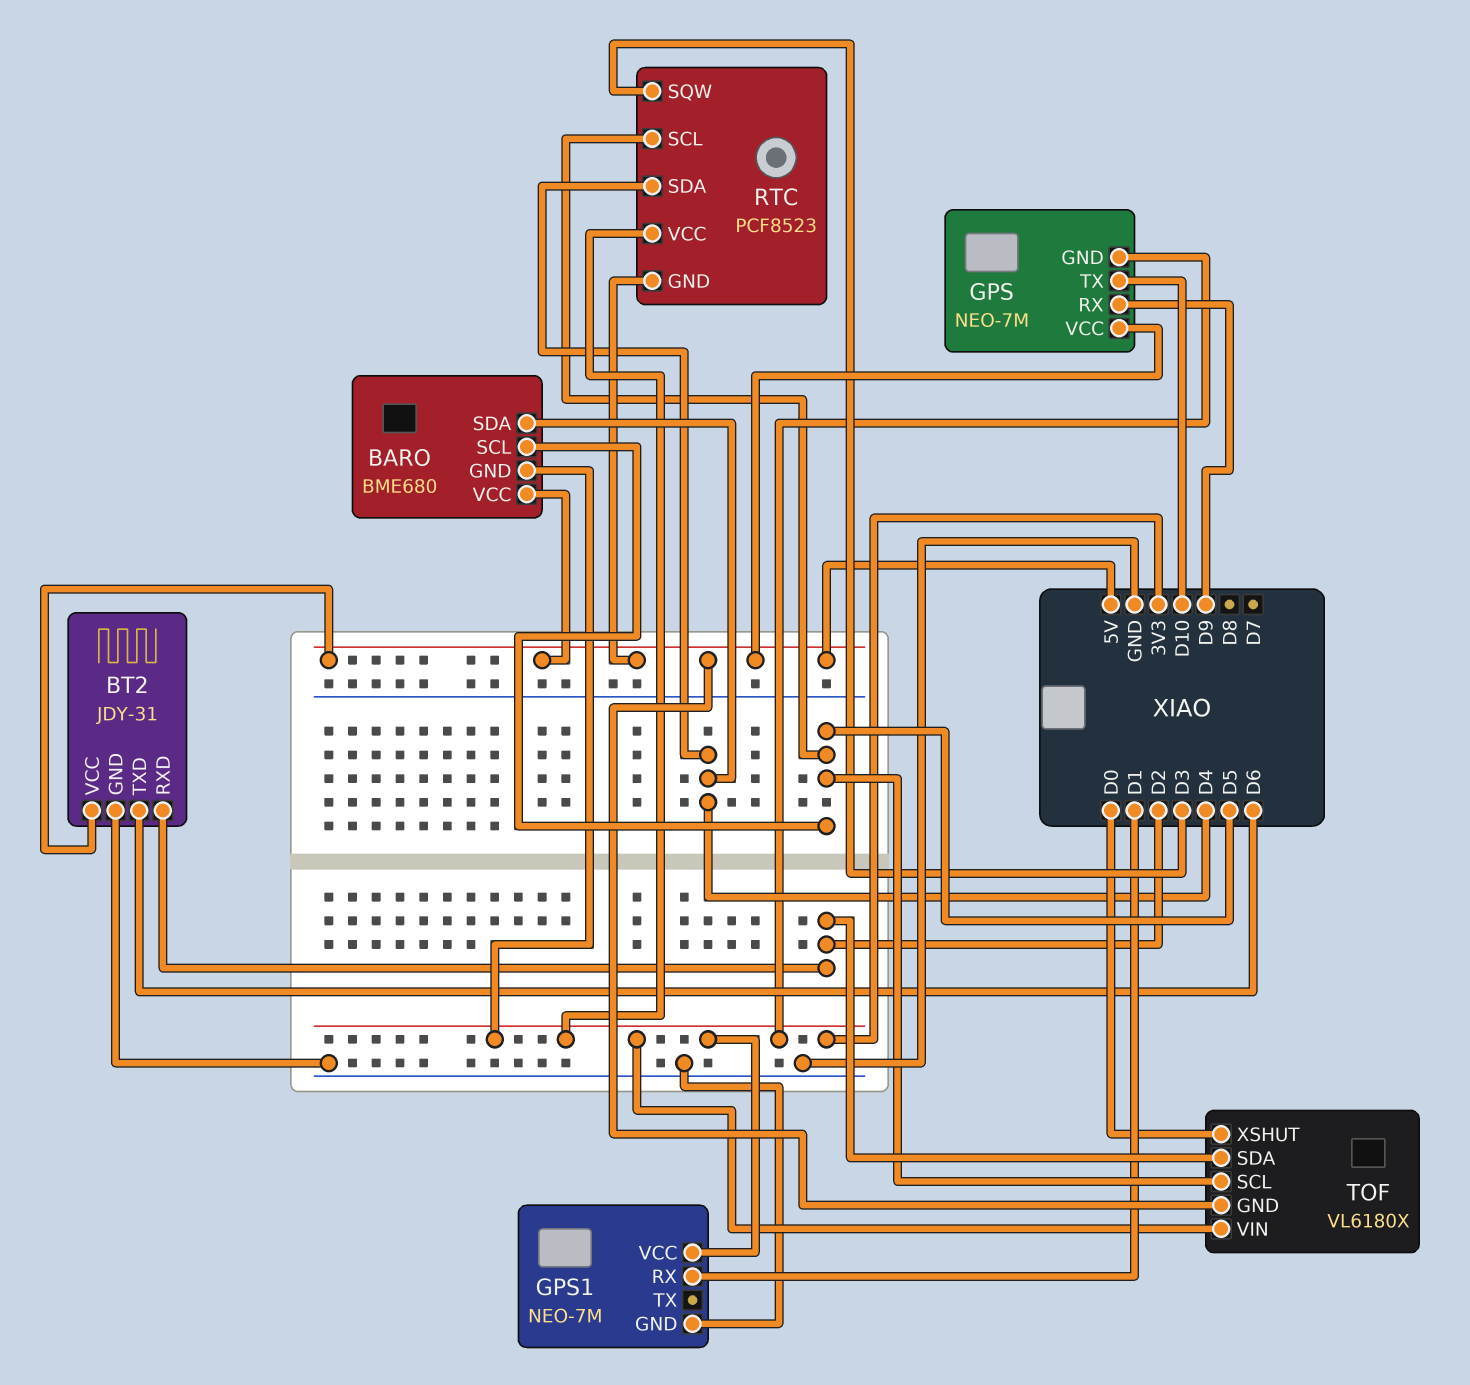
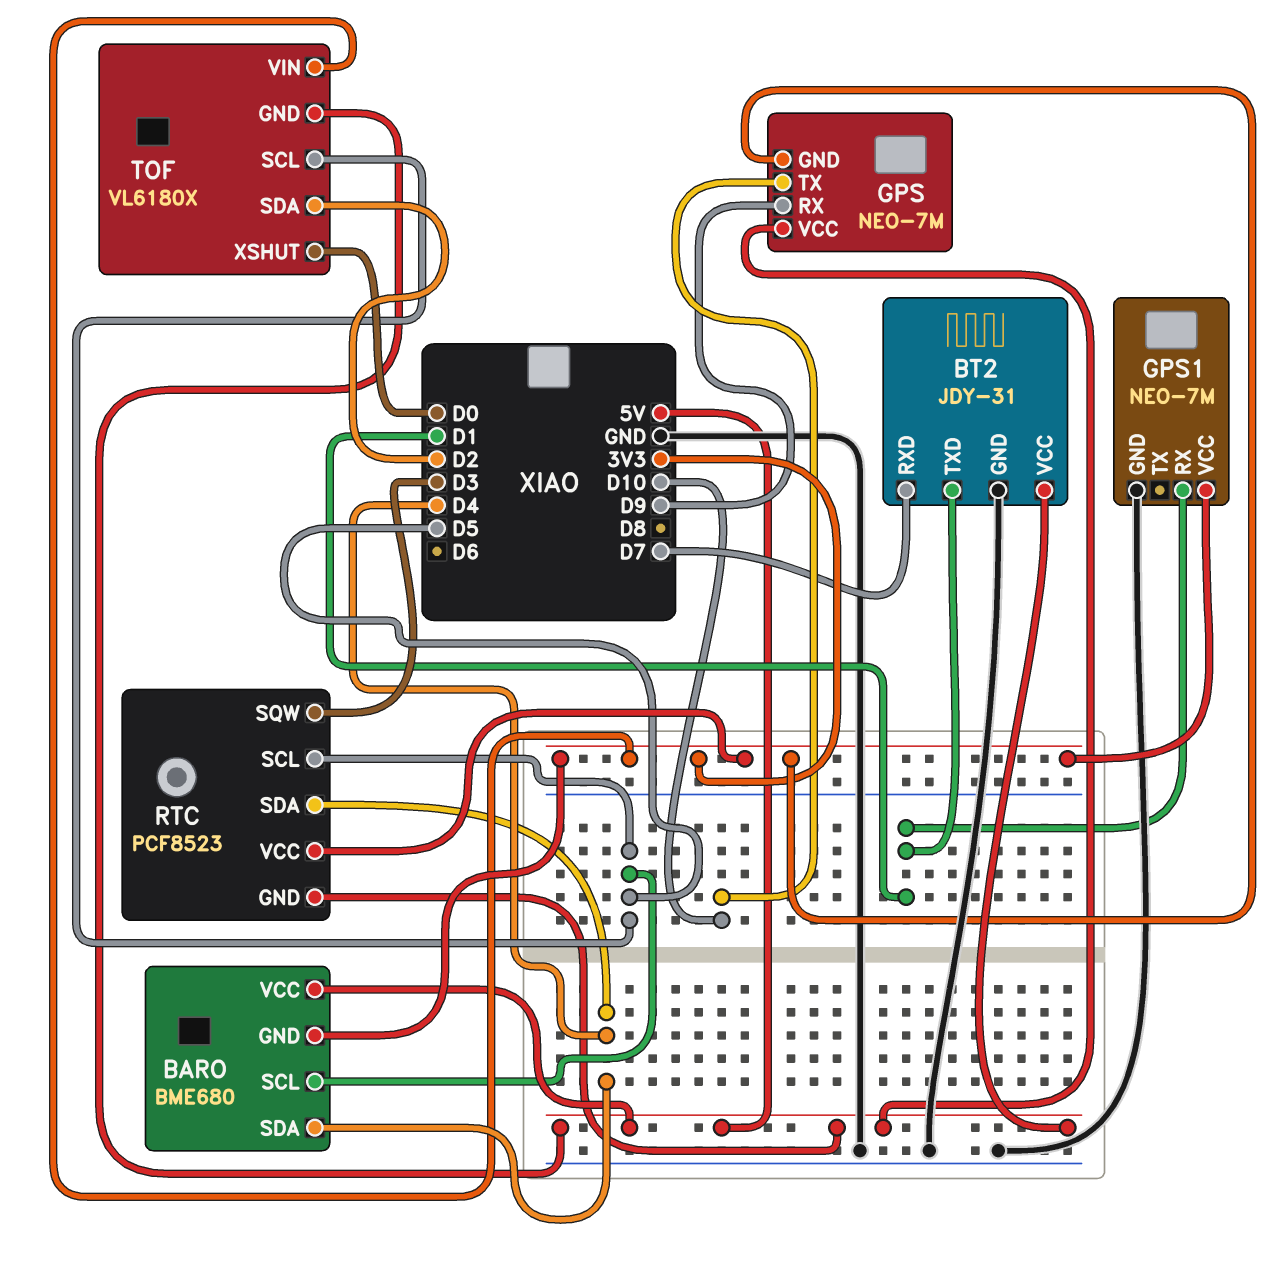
BT2 pin RXD: D2 -> D7
BT2 pin TXD: D6 -> D1

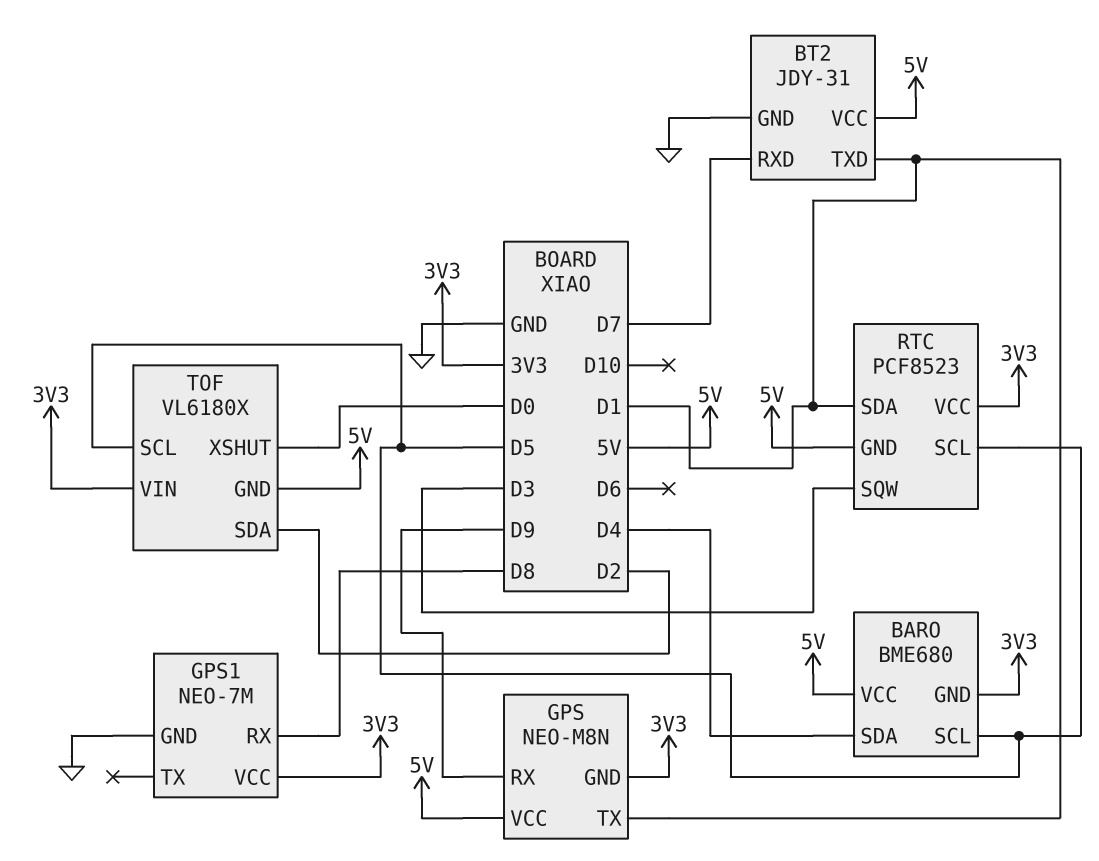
GPS: NEO-7M -> NEO-M8N
GPS pin TX: D10 -> D1
GPS1 pin RX: D1 -> D8
RTC pin SDA: D4 -> D1

